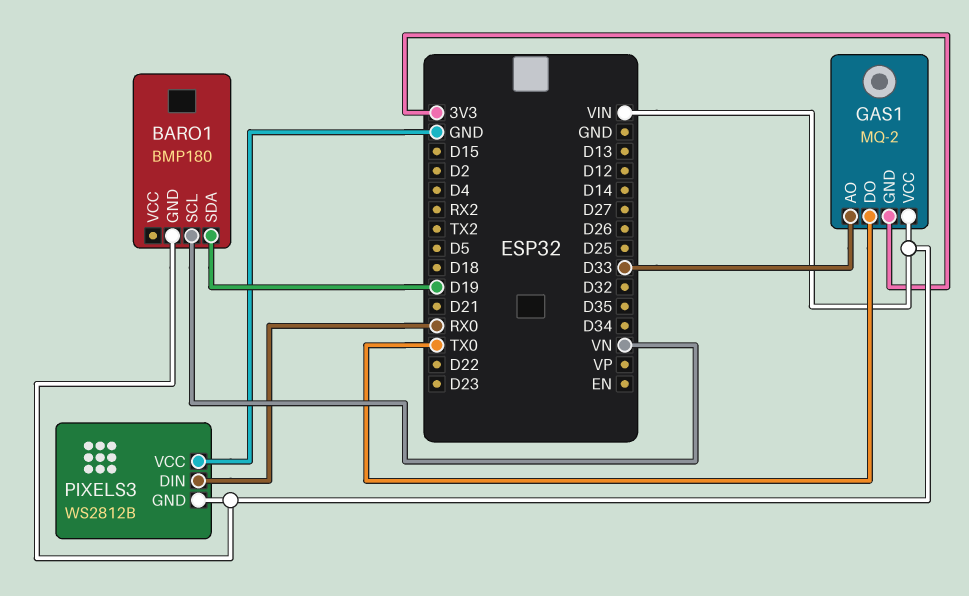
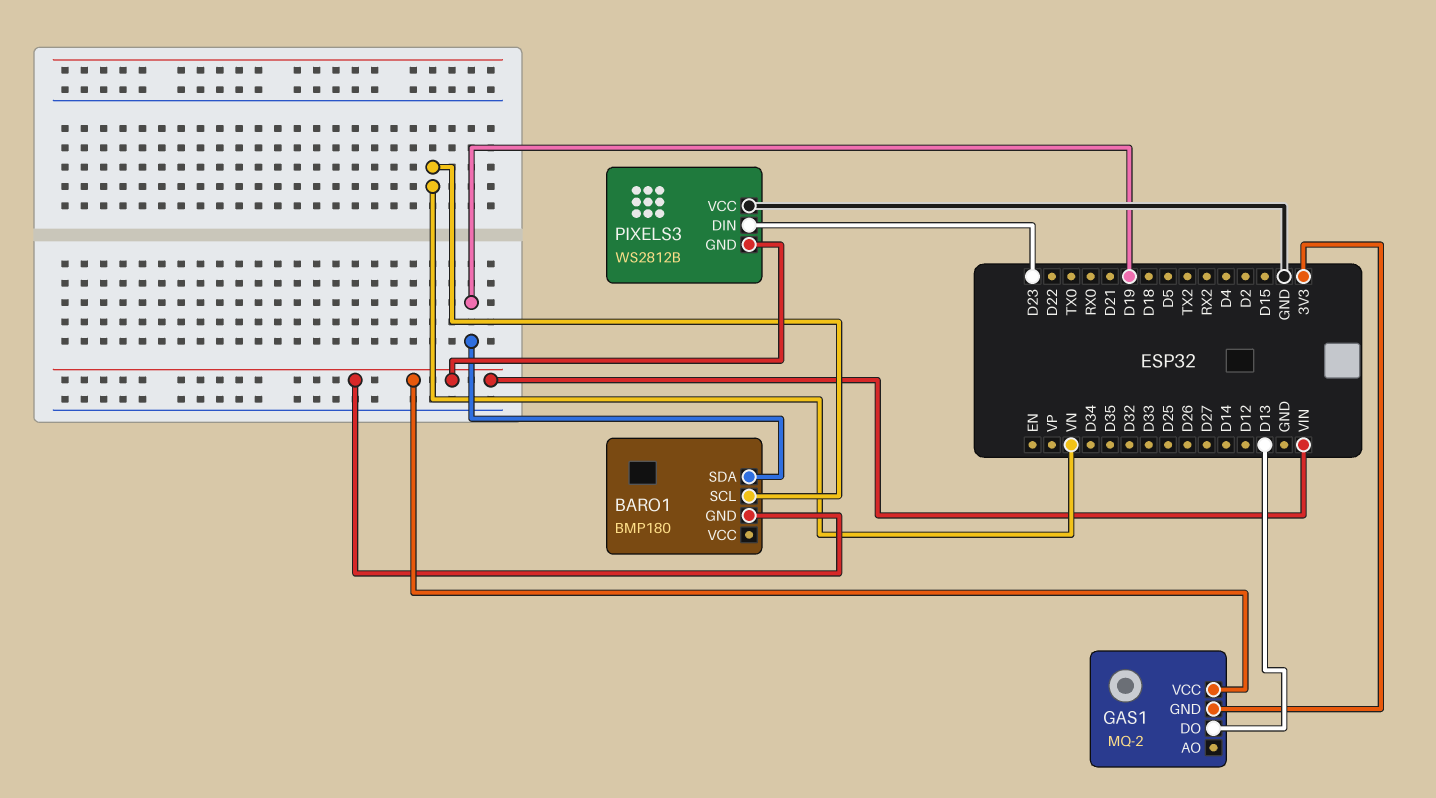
GAS1 pin AO: D33 -> none
GAS1 pin DO: TX0 -> D13
PIXELS3 pin DIN: RX0 -> D23

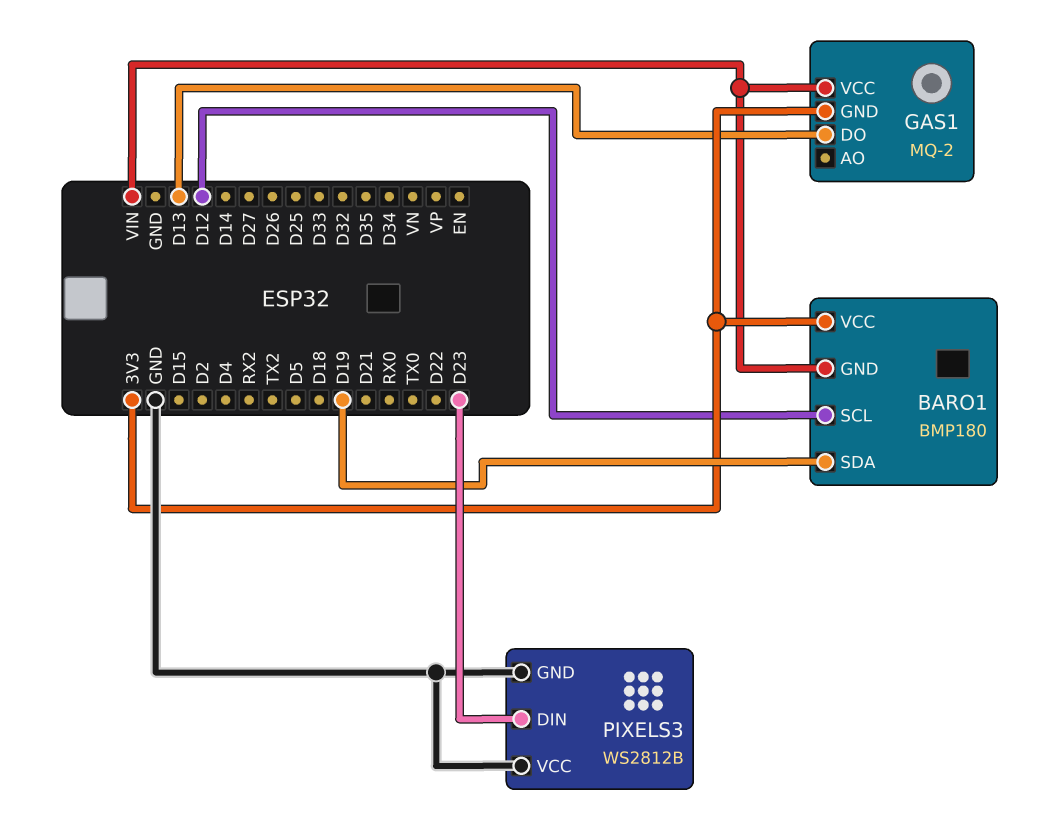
BARO1 pin SCL: VN -> D12
BARO1 pin VCC: none -> 3V3
PIXELS3 pin GND: VIN -> GND

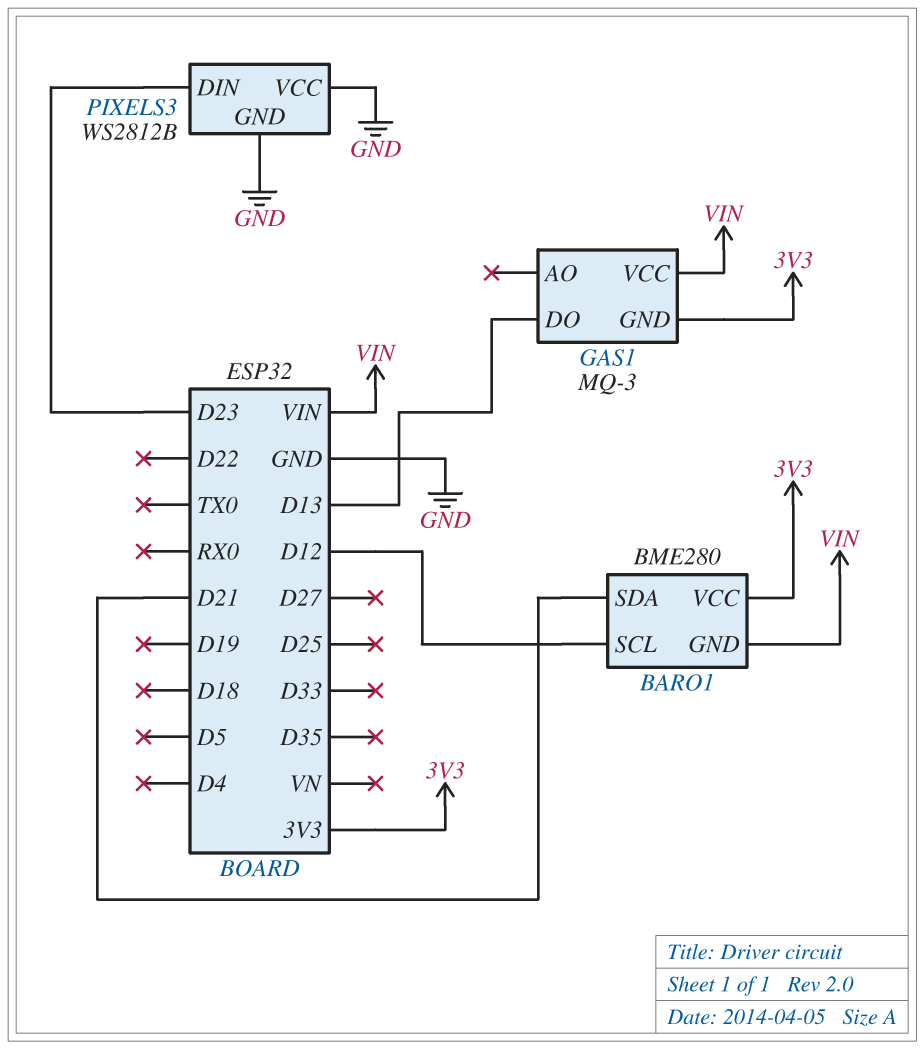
BARO1: BMP180 -> BME280
BARO1 pin SDA: D19 -> D21
GAS1: MQ-2 -> MQ-3

